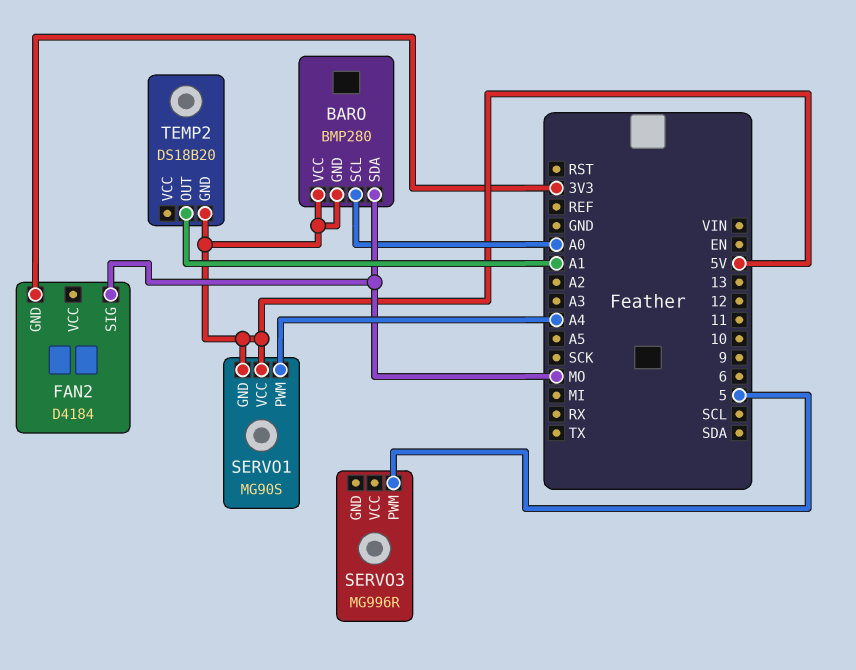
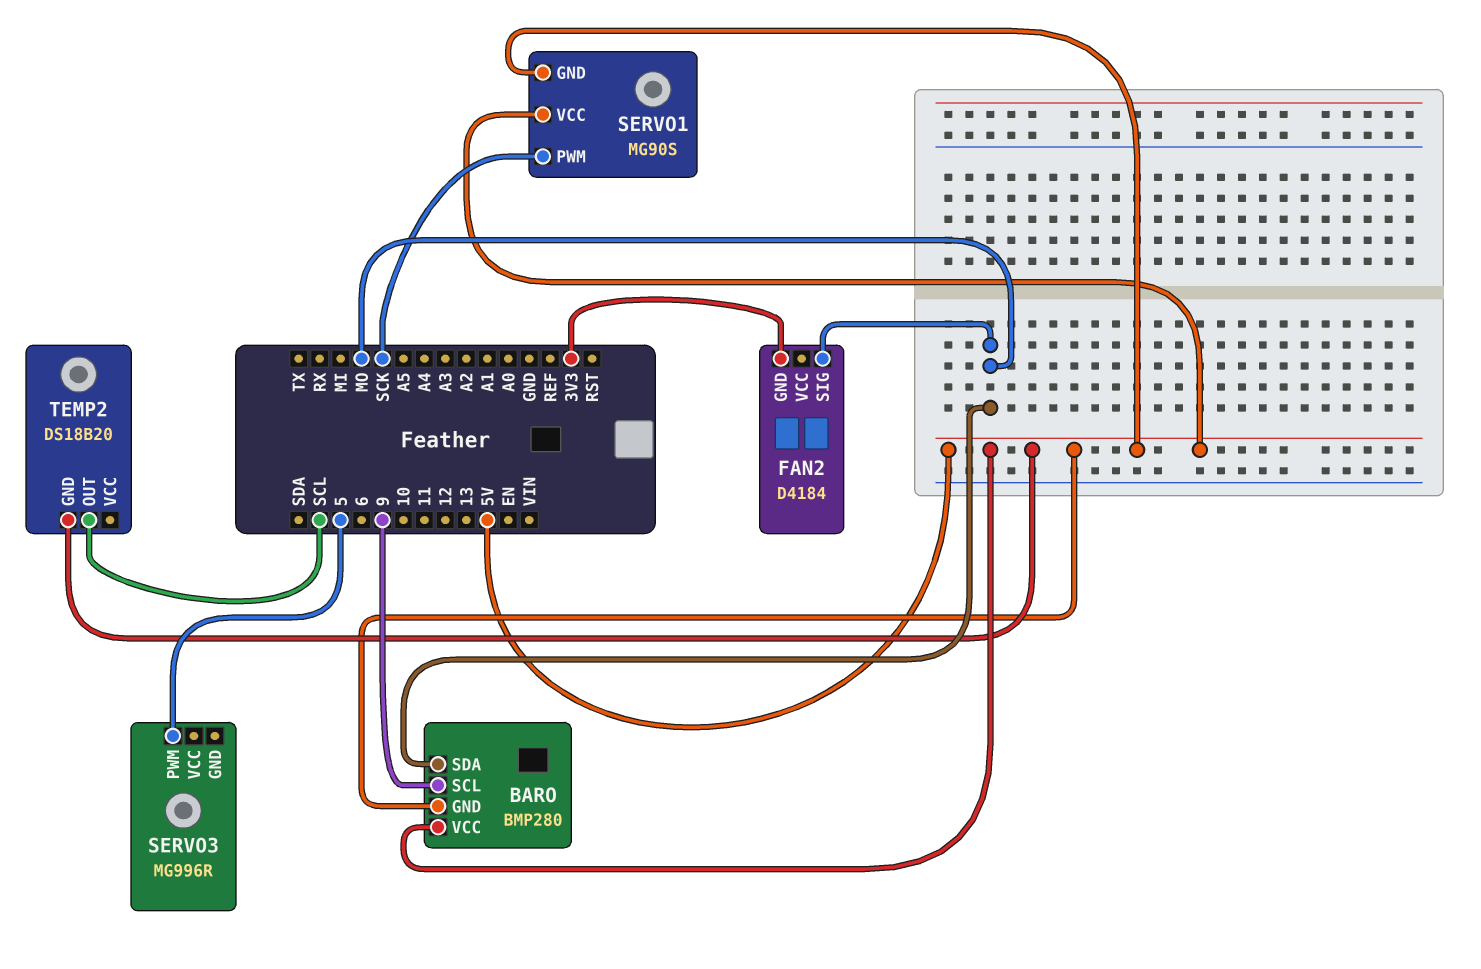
BARO pin SCL: A0 -> 9
SERVO1 pin PWM: A4 -> SCK
TEMP2 pin OUT: A1 -> SCL

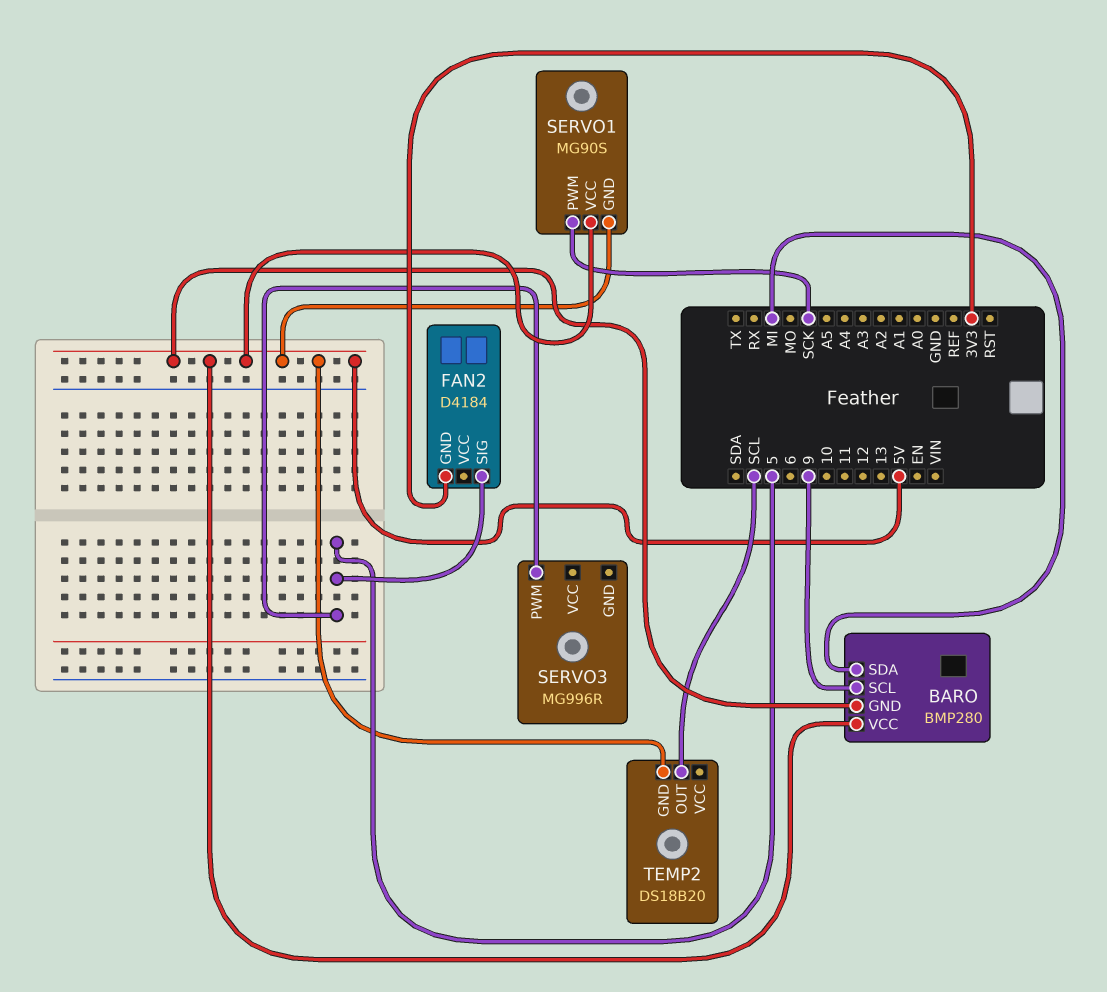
BARO pin SDA: MO -> MI
FAN2 pin SIG: MO -> 5

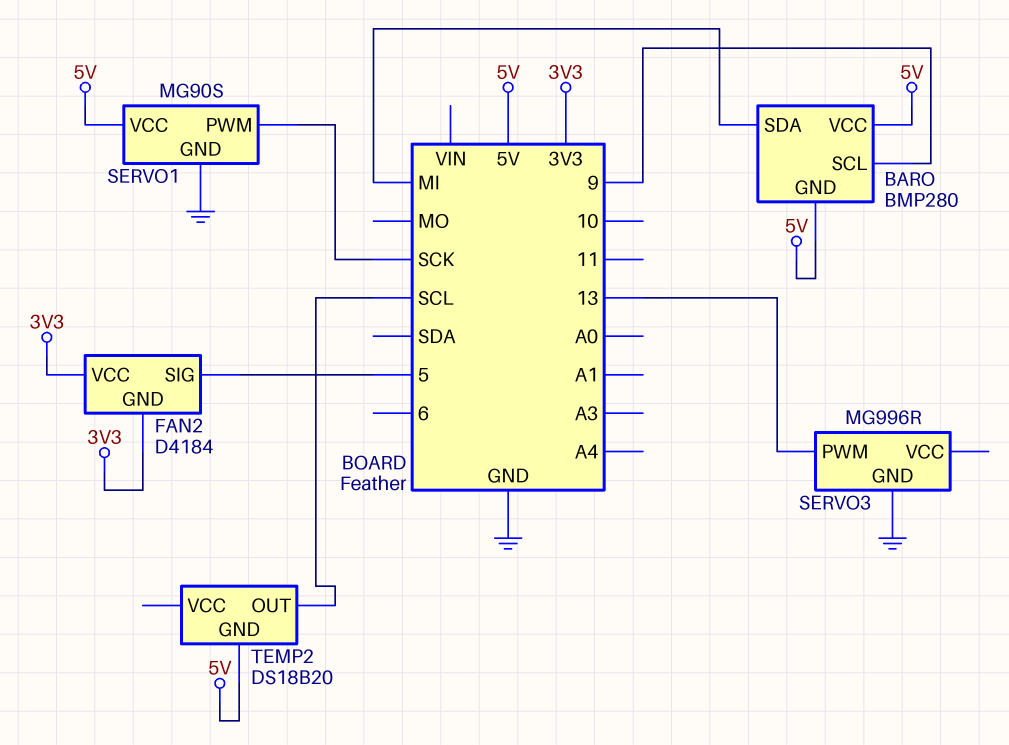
FAN2 pin VCC: none -> 3V3
SERVO1 pin GND: 5V -> GND
SERVO3 pin GND: none -> GND
SERVO3 pin PWM: 5 -> 13

